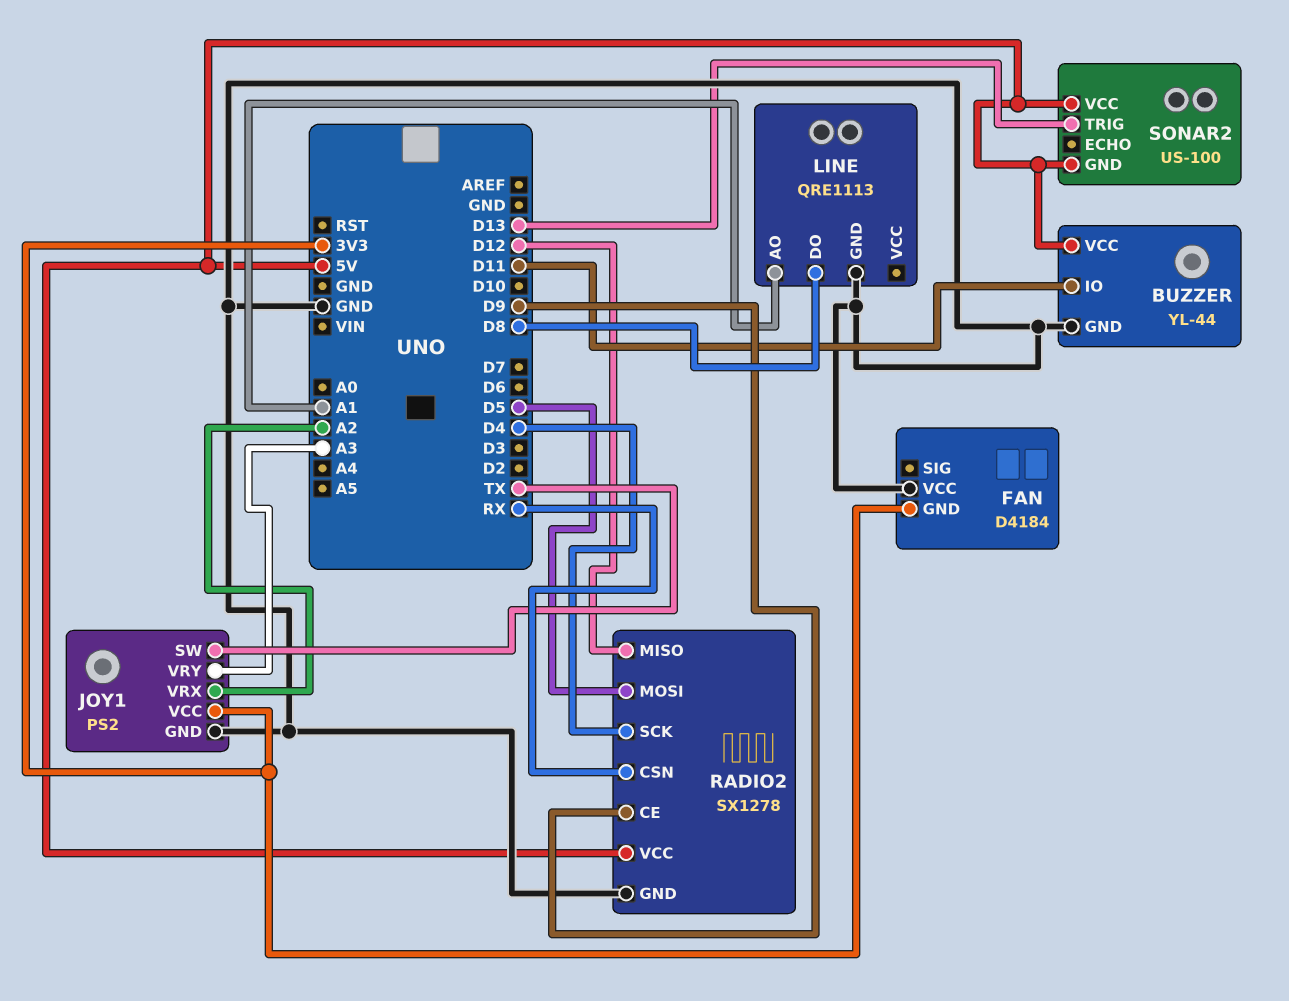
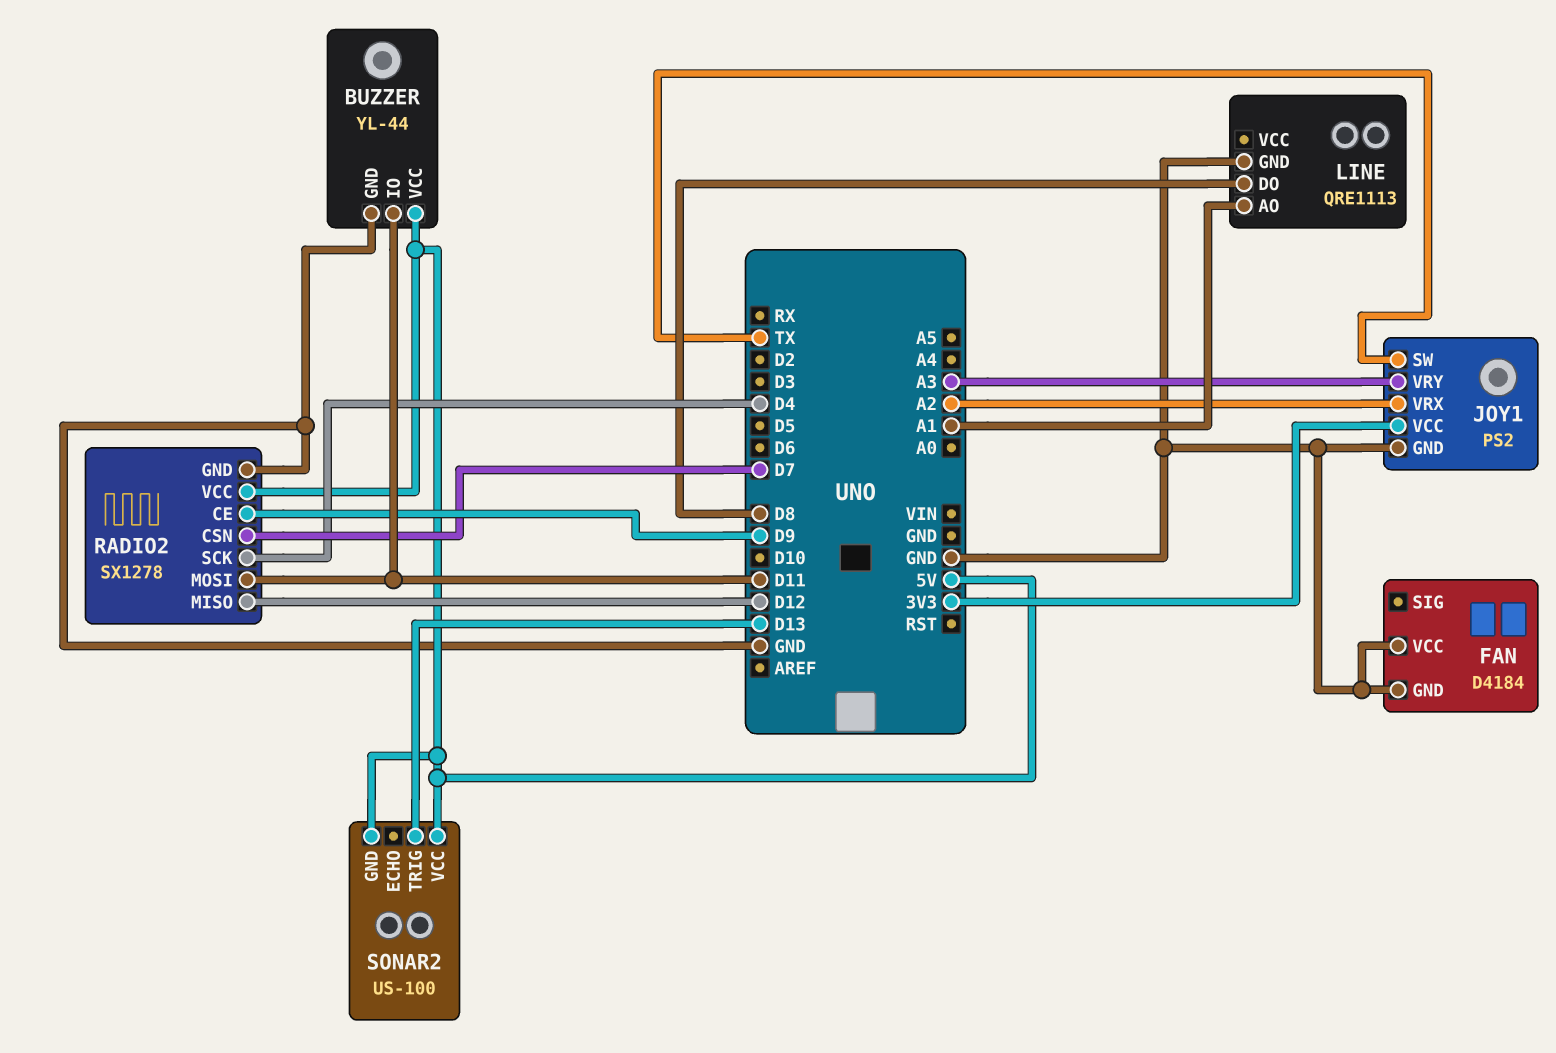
FAN pin GND: 3V3 -> GND
RADIO2 pin CSN: RX -> D7
RADIO2 pin MOSI: D5 -> D11

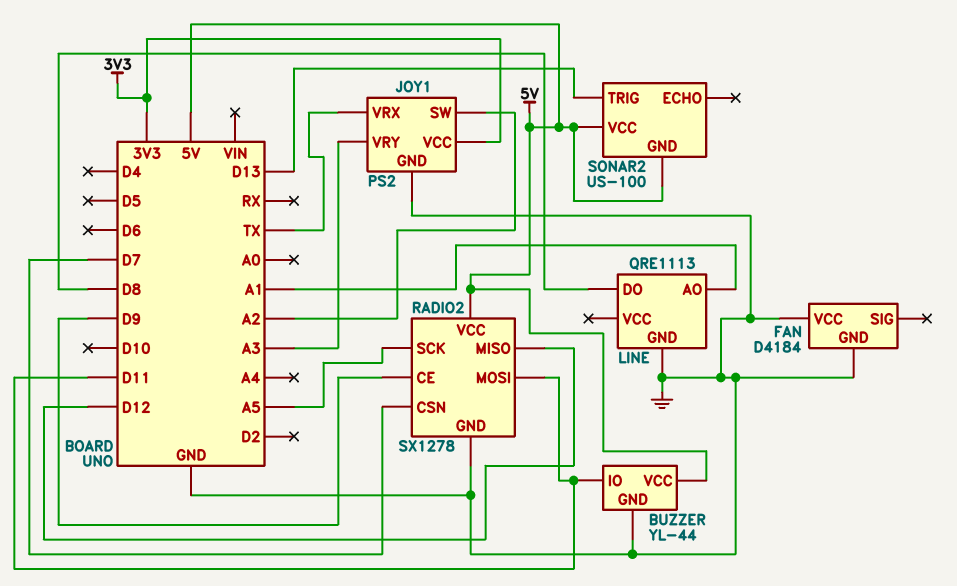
JOY1 pin SW: TX -> A2
JOY1 pin VRX: A2 -> TX
RADIO2 pin SCK: D4 -> A5

